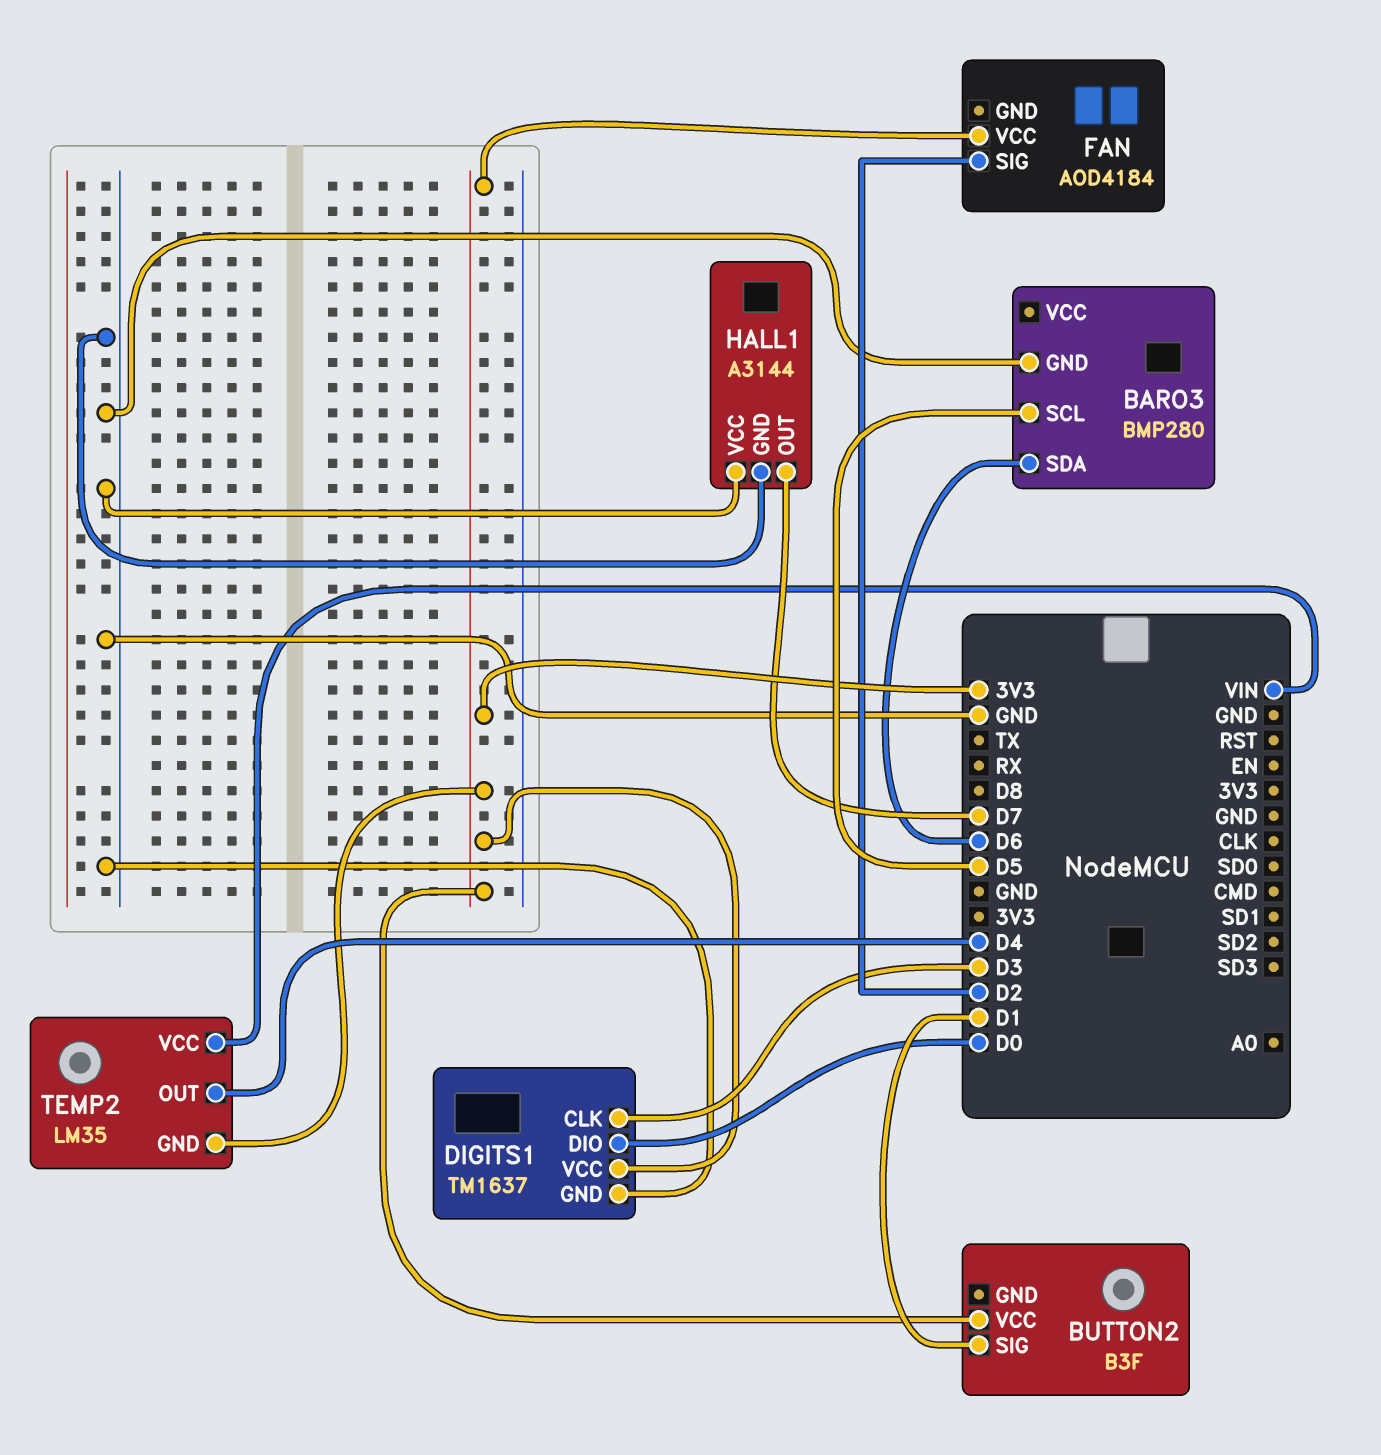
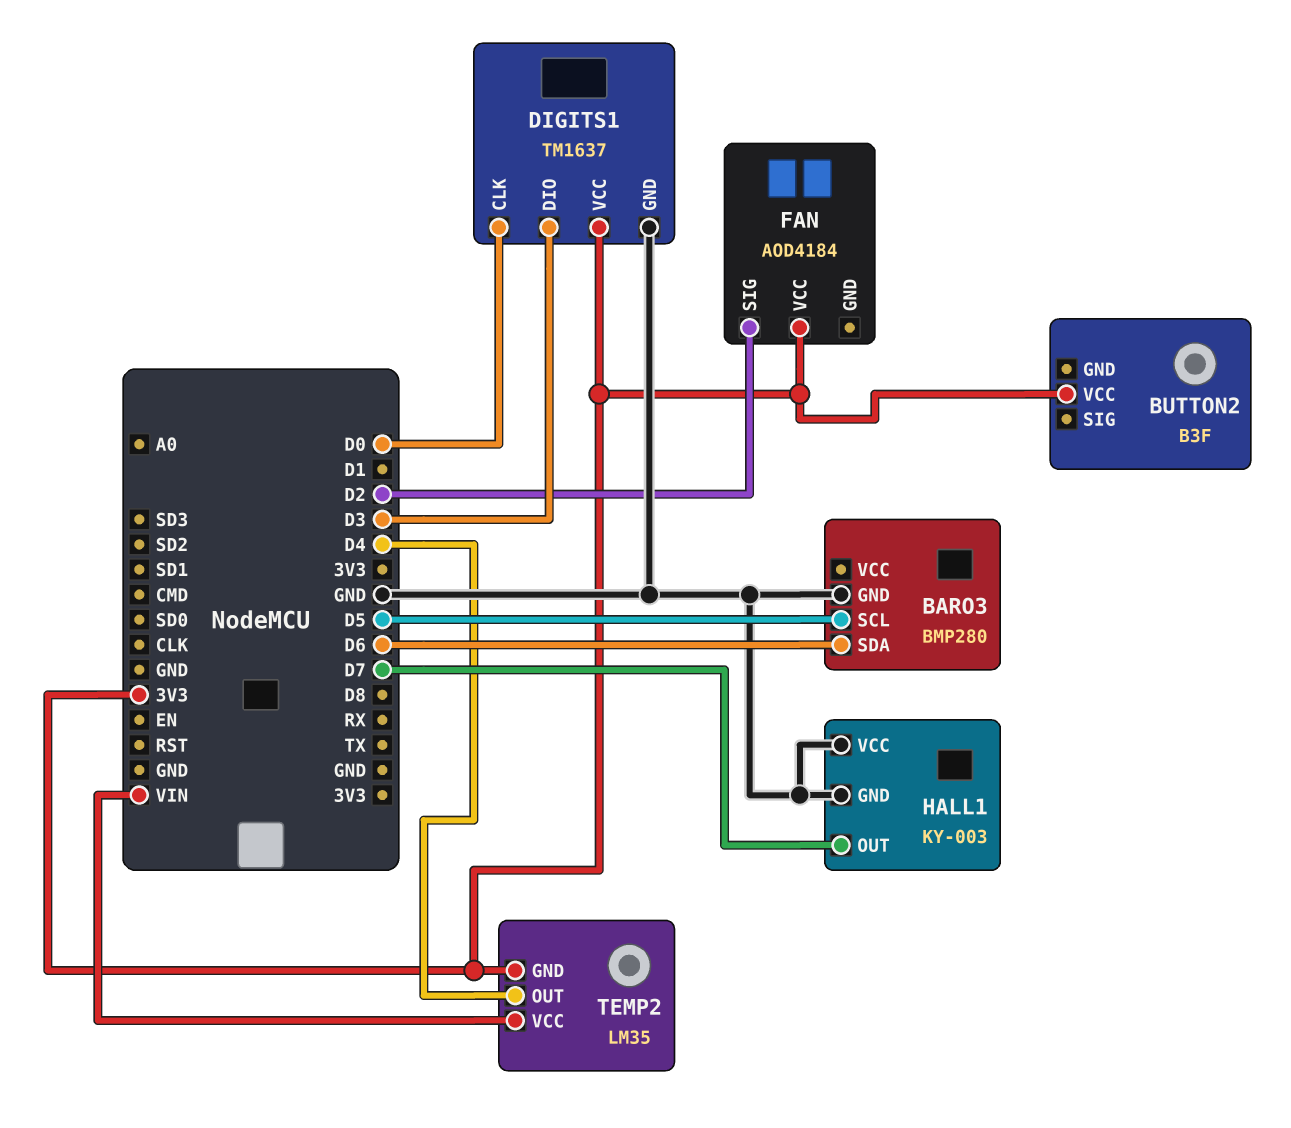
BUTTON2 pin SIG: D1 -> none
DIGITS1 pin CLK: D3 -> D0
DIGITS1 pin DIO: D0 -> D3
HALL1: A3144 -> KY-003

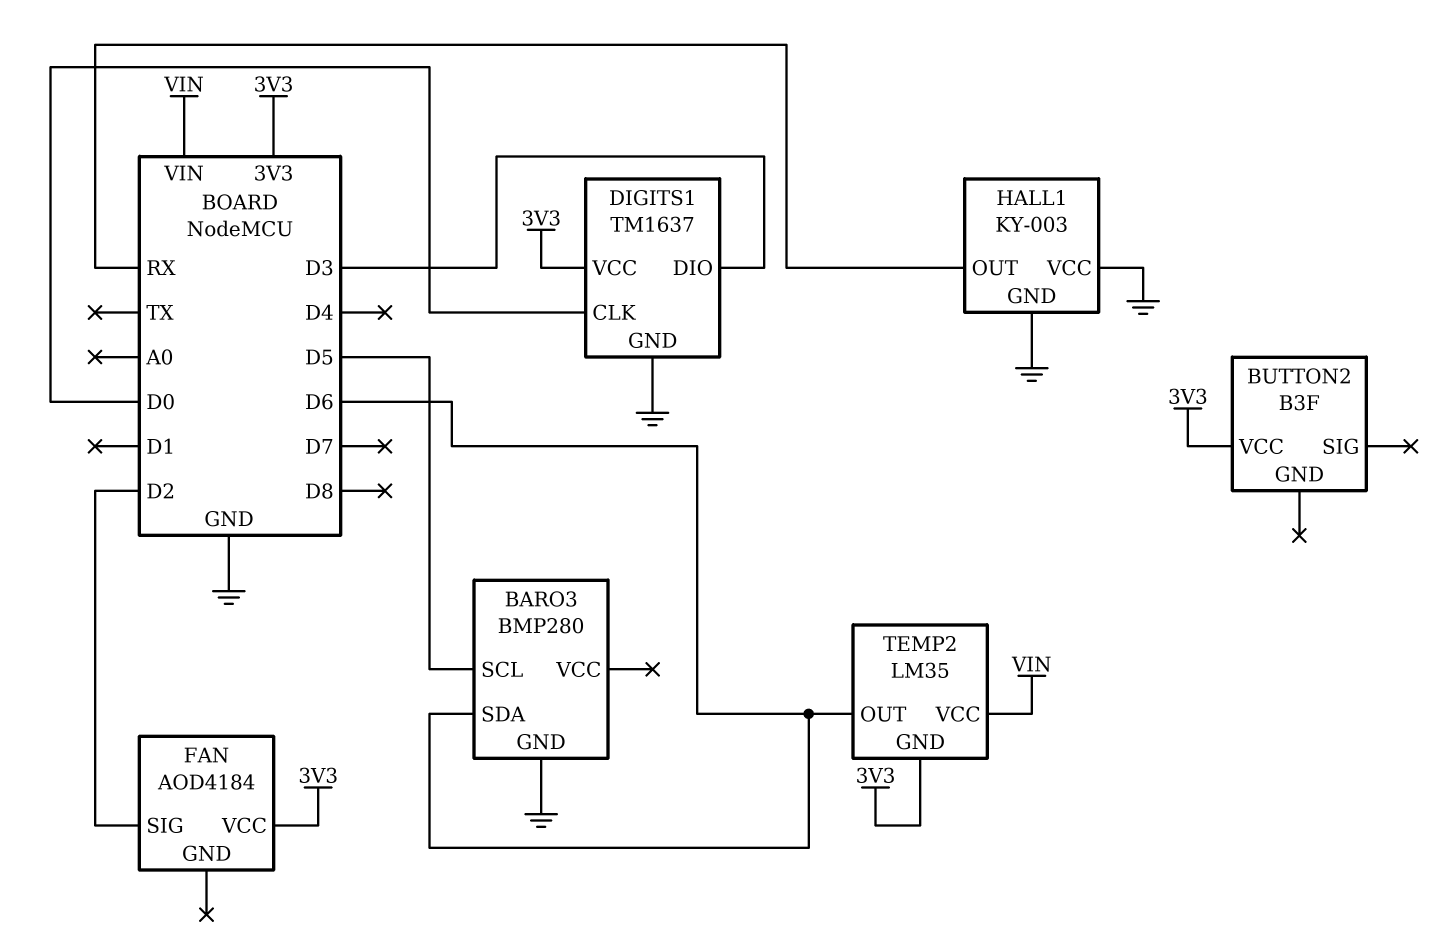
HALL1 pin OUT: D7 -> RX
TEMP2 pin OUT: D4 -> D6

